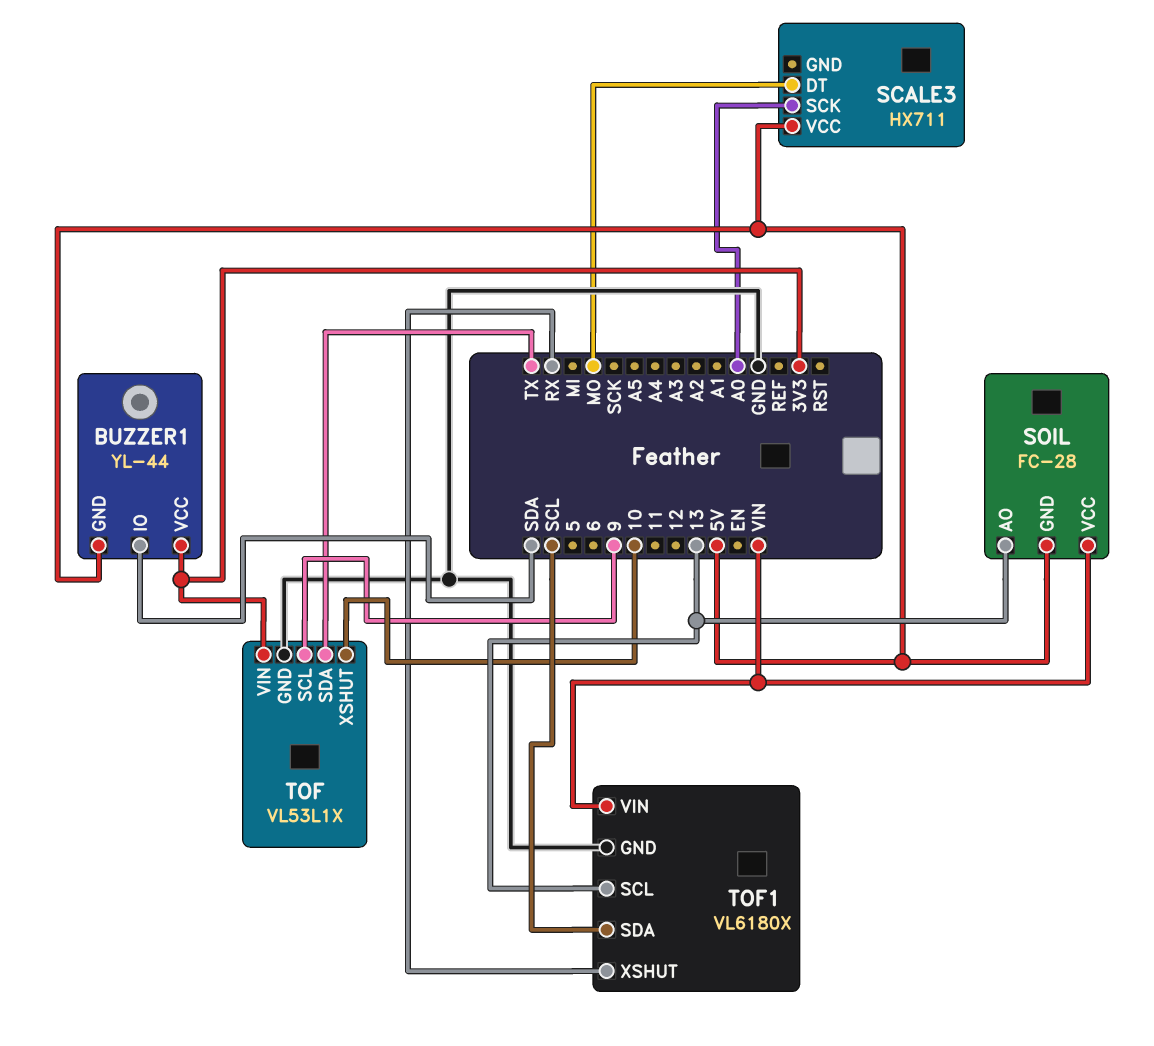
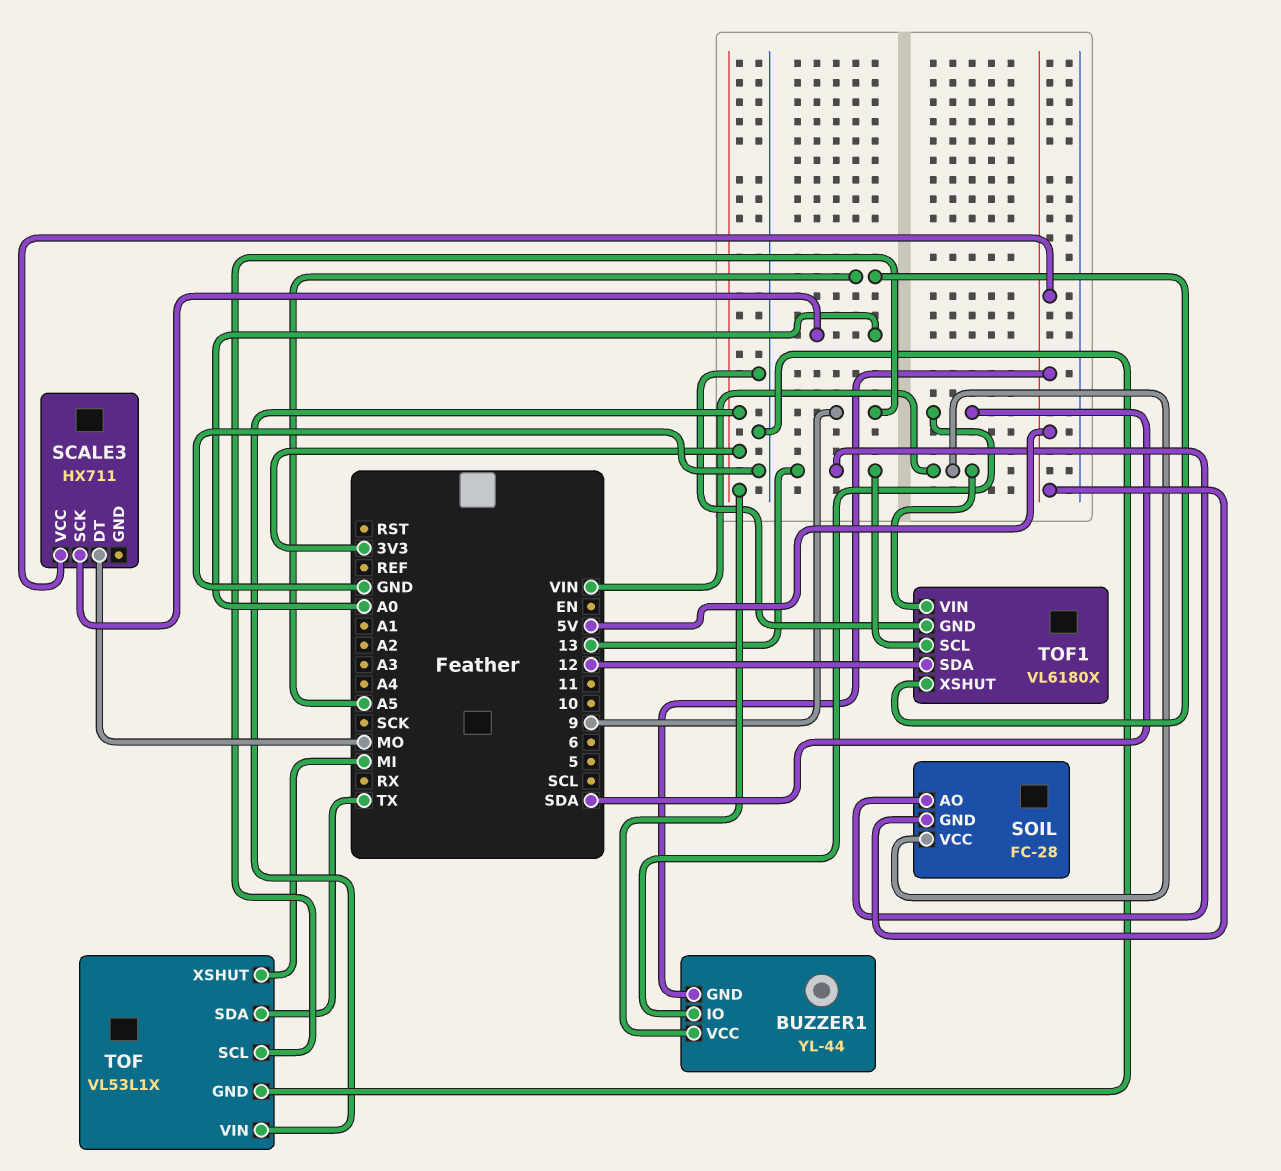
TOF pin XSHUT: 10 -> MI
TOF1 pin SDA: SCL -> 12
TOF1 pin XSHUT: RX -> A5

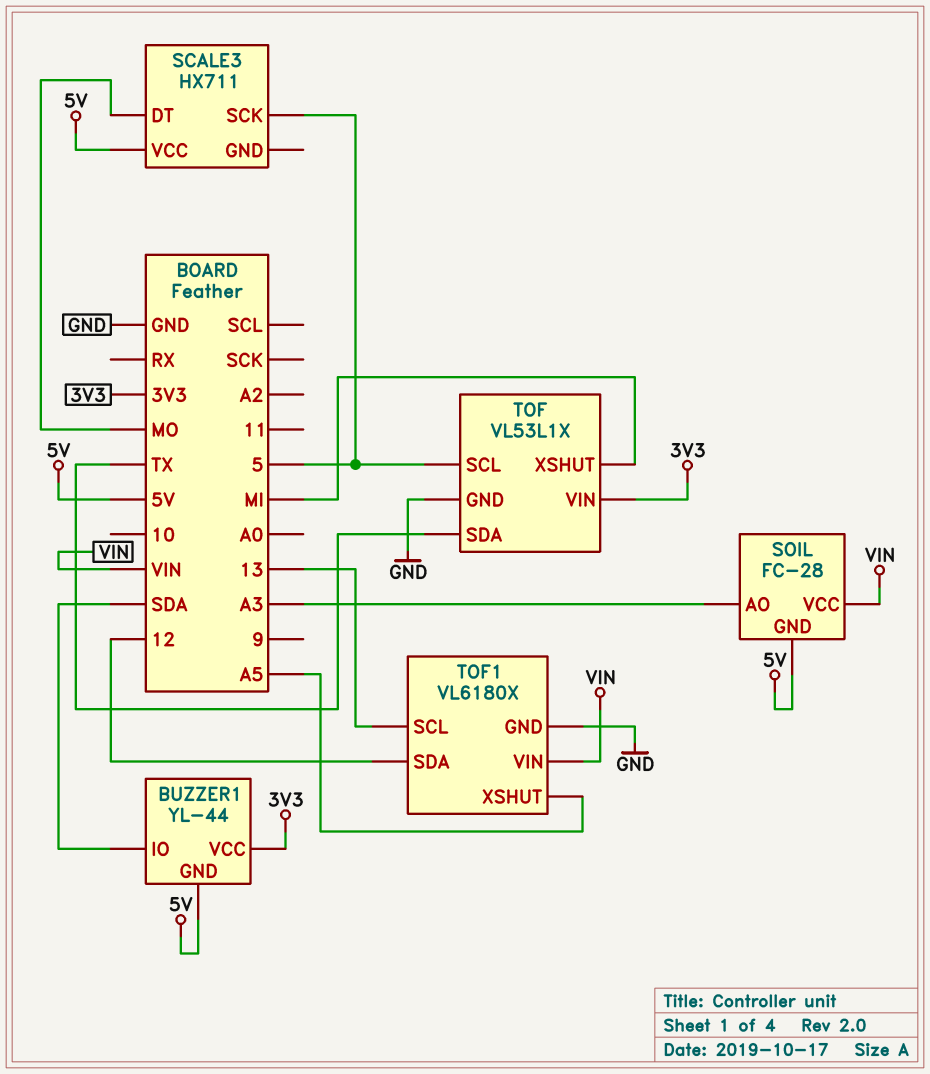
SCALE3 pin SCK: A0 -> 5
SOIL pin AO: 13 -> A3
TOF pin SCL: 9 -> 5

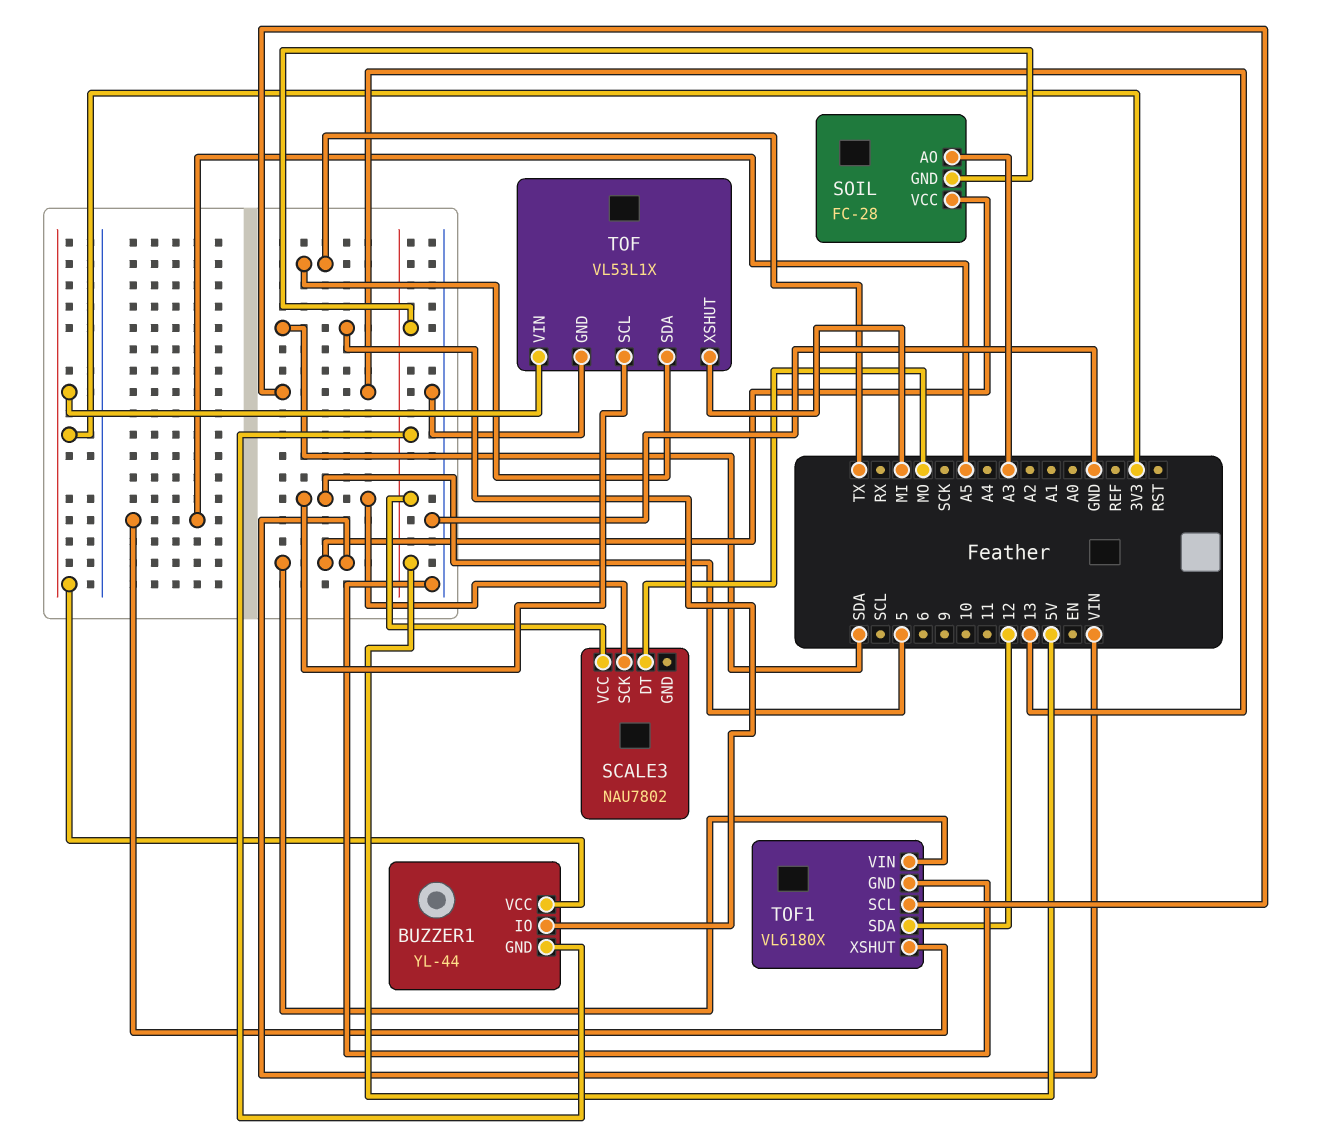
SCALE3: HX711 -> NAU7802

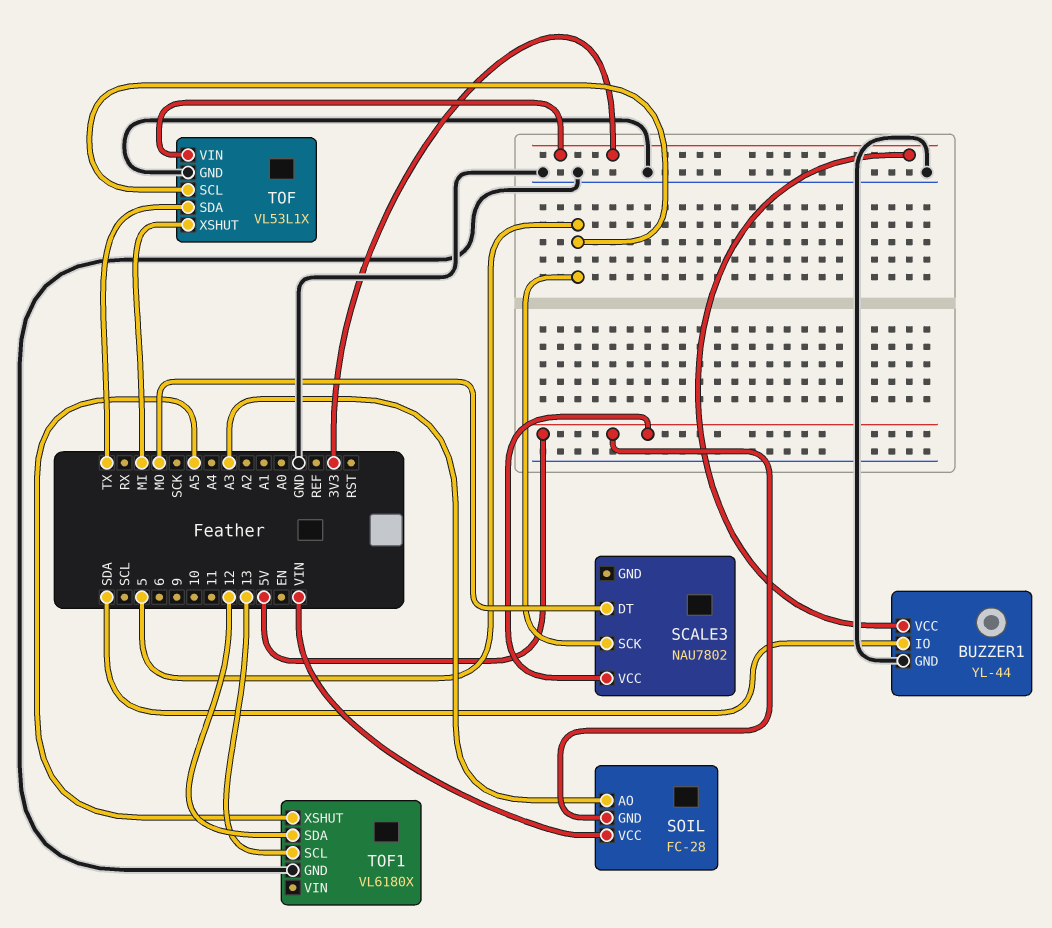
BUZZER1 pin GND: 5V -> GND
TOF1 pin VIN: VIN -> none

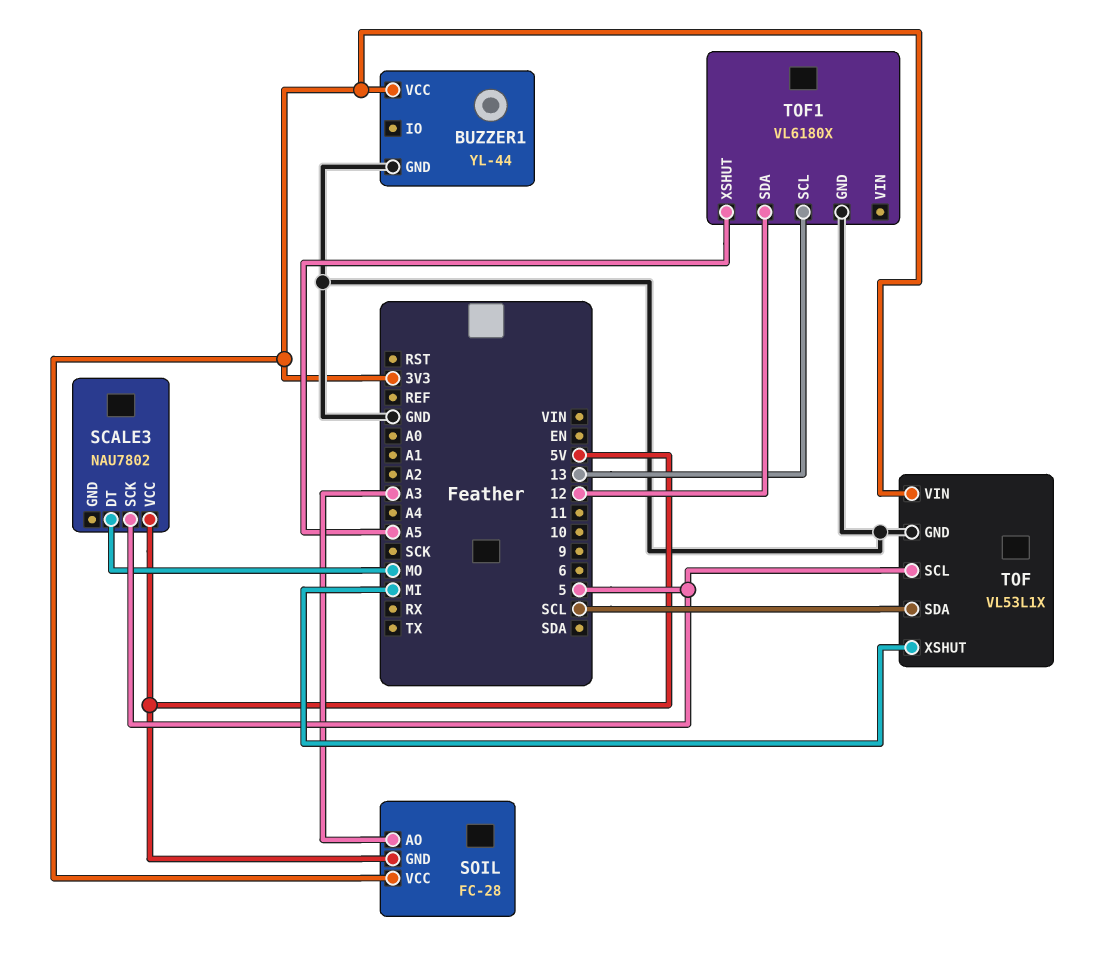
BUZZER1 pin IO: SDA -> none
SOIL pin VCC: VIN -> 3V3
TOF pin SDA: TX -> SCL

